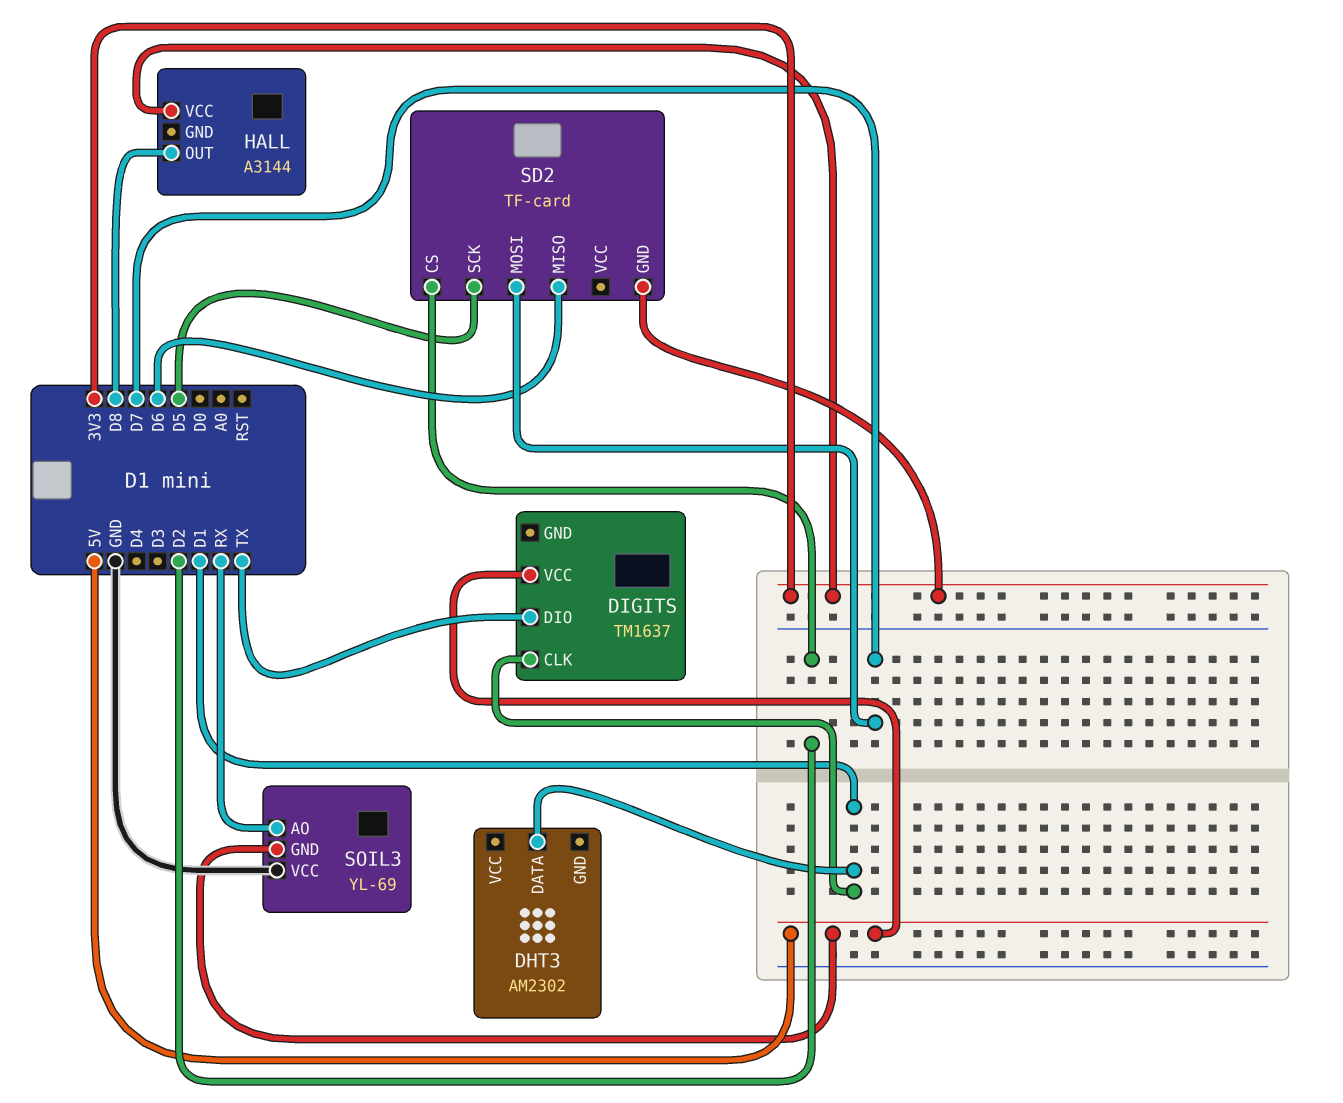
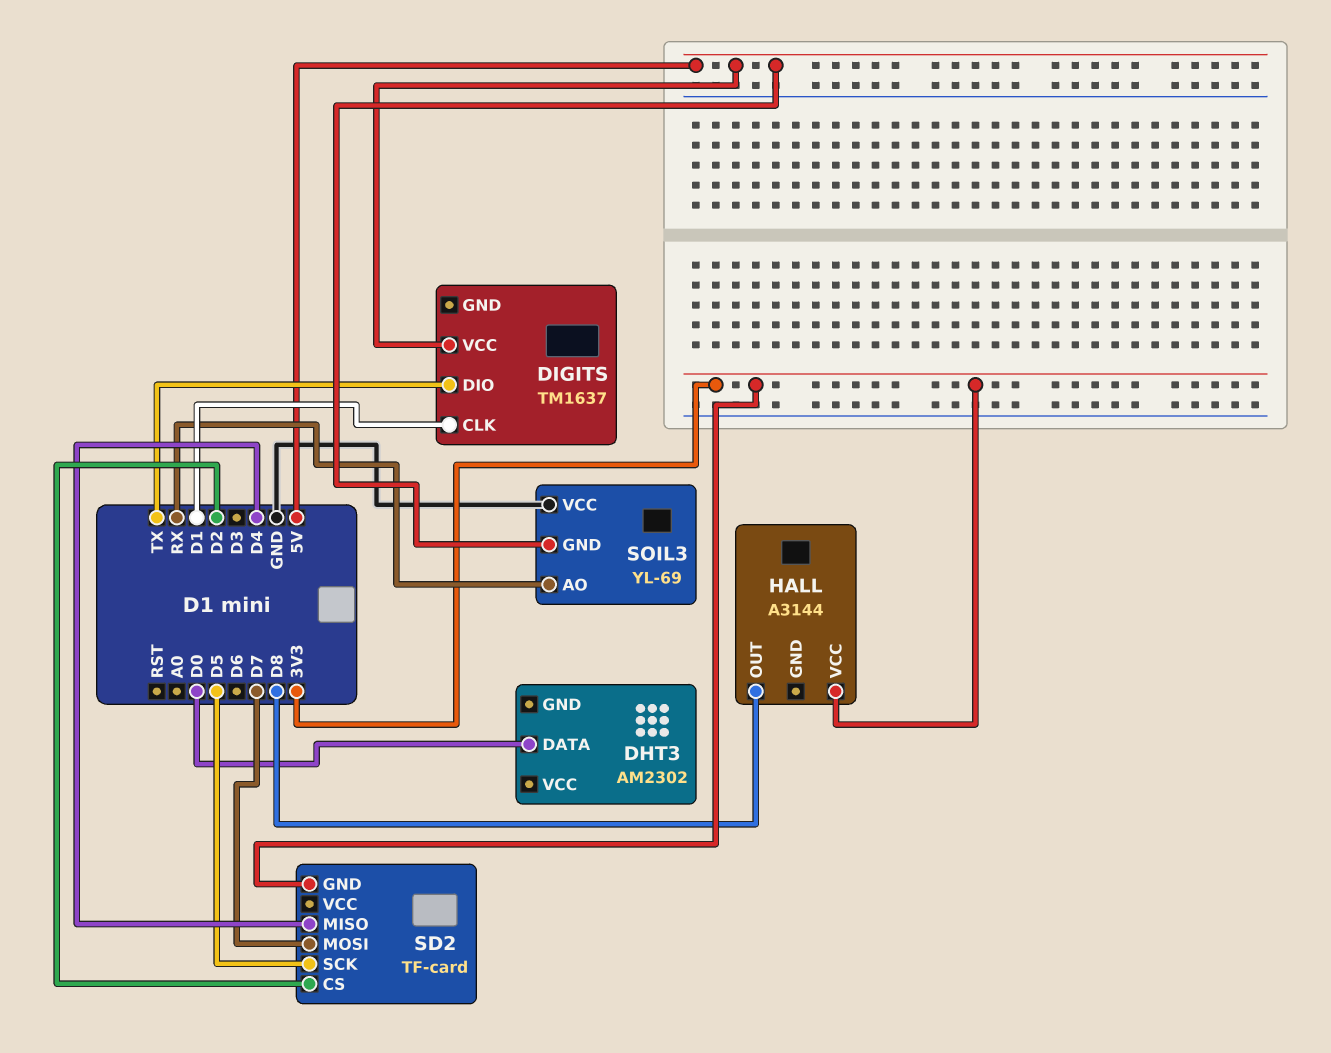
DHT3 pin DATA: D1 -> D0
SD2 pin MISO: D6 -> D4

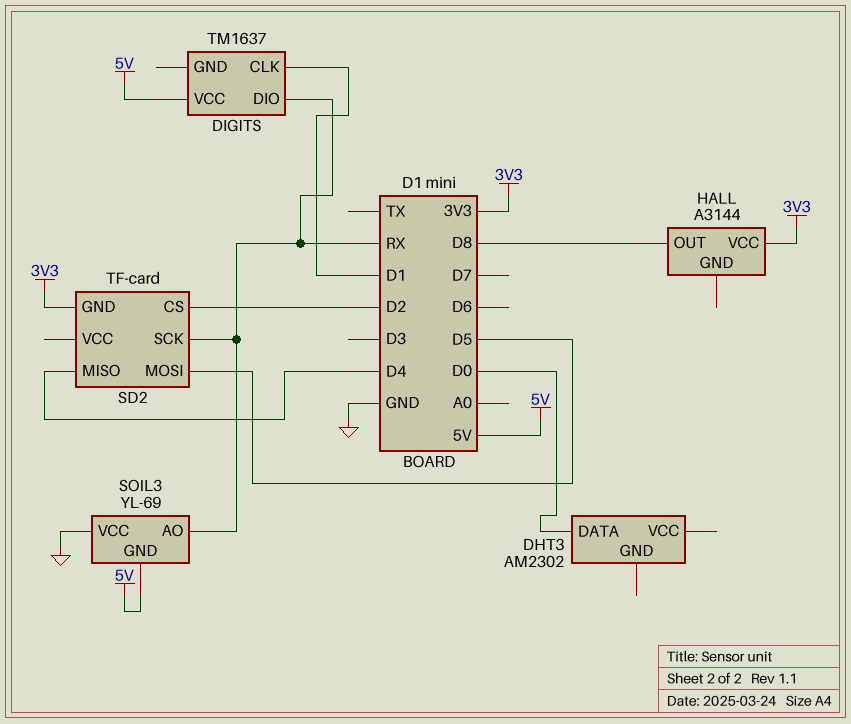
DIGITS pin DIO: TX -> RX
SD2 pin MOSI: D7 -> D5
SD2 pin SCK: D5 -> RX

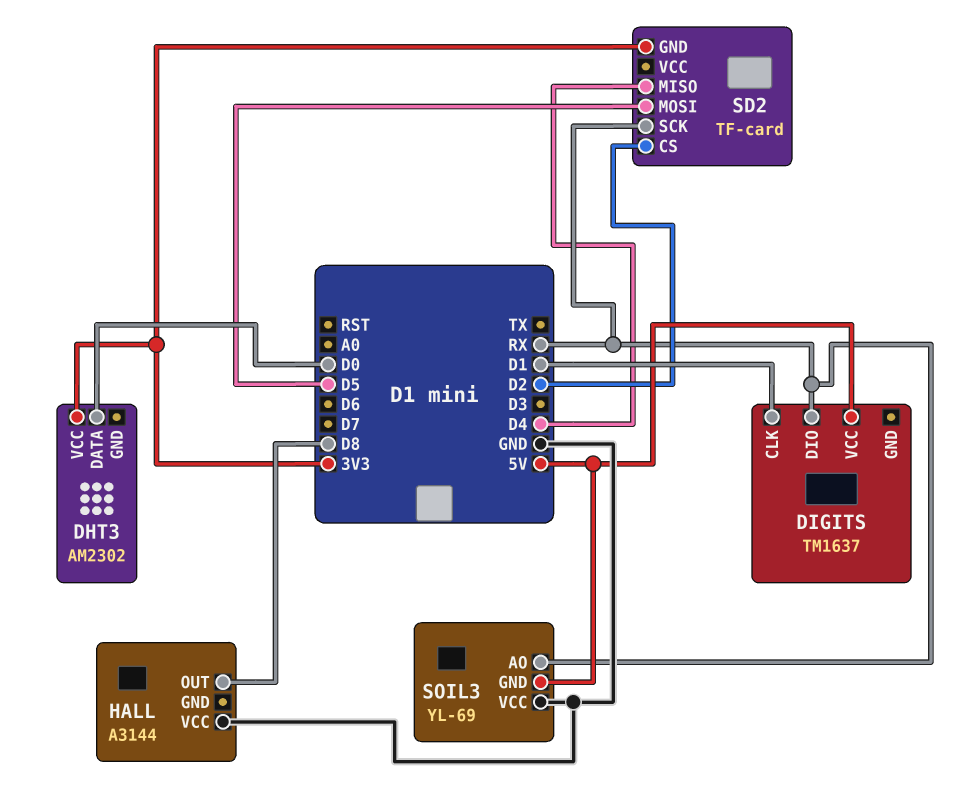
DHT3 pin VCC: none -> 3V3
HALL pin VCC: 3V3 -> GND

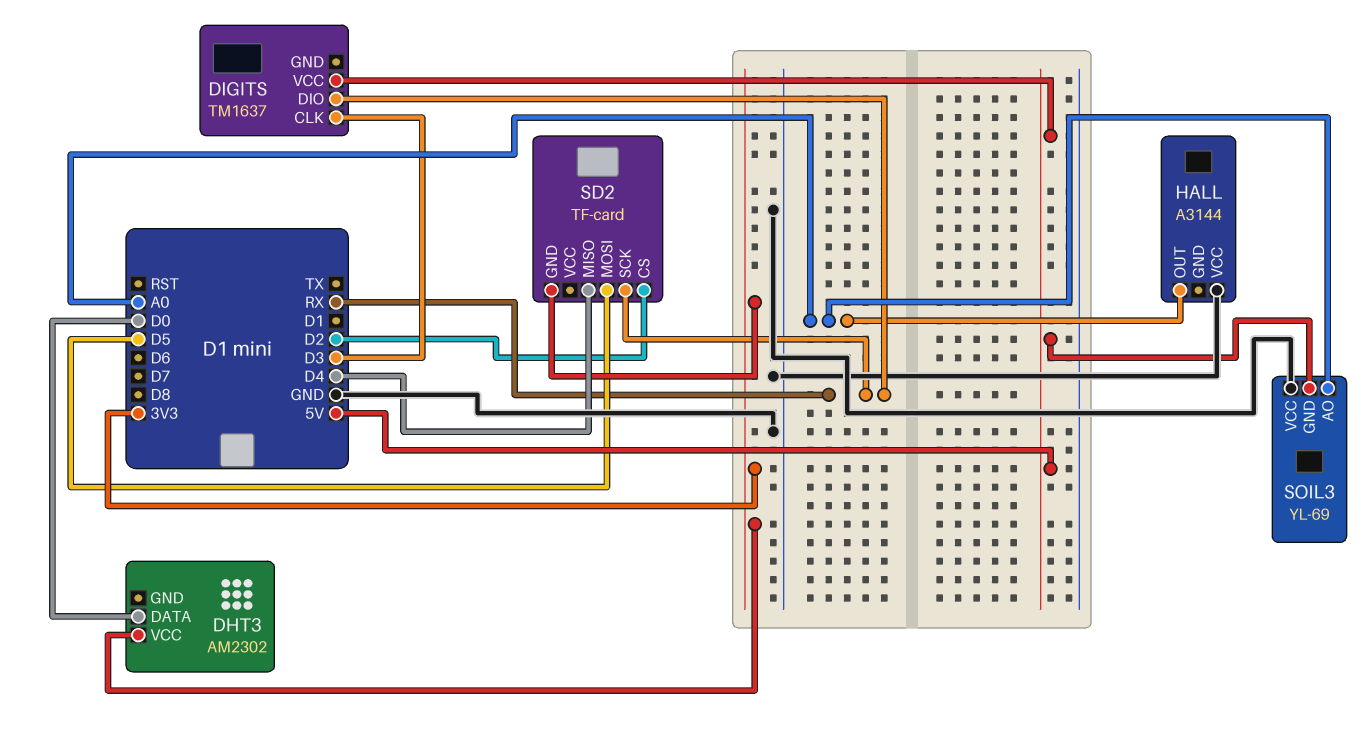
DIGITS pin CLK: D1 -> D3
HALL pin OUT: D8 -> A0
SOIL3 pin AO: RX -> A0

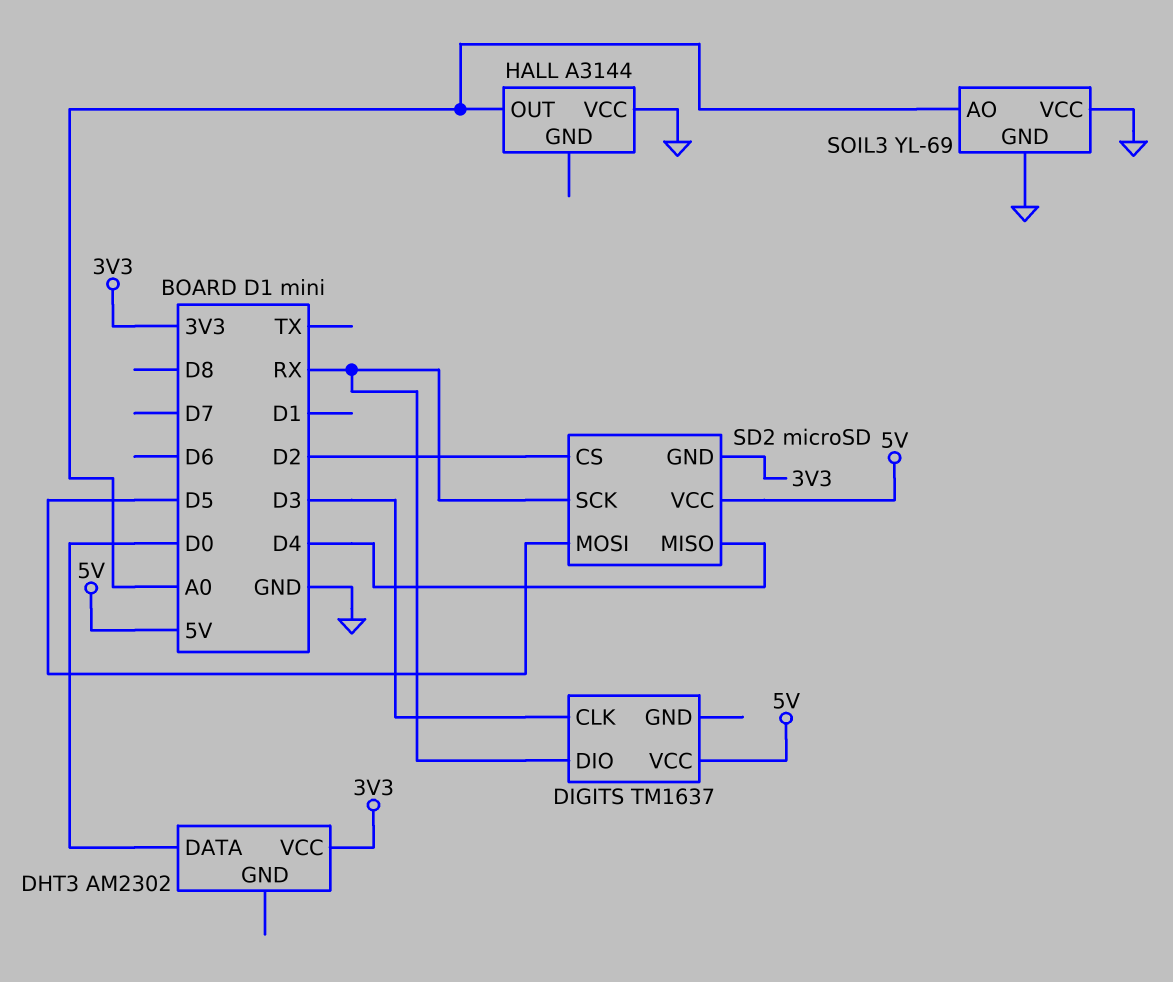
SD2: TF-card -> microSD
SD2 pin VCC: none -> 5V
SOIL3 pin GND: 5V -> GND

